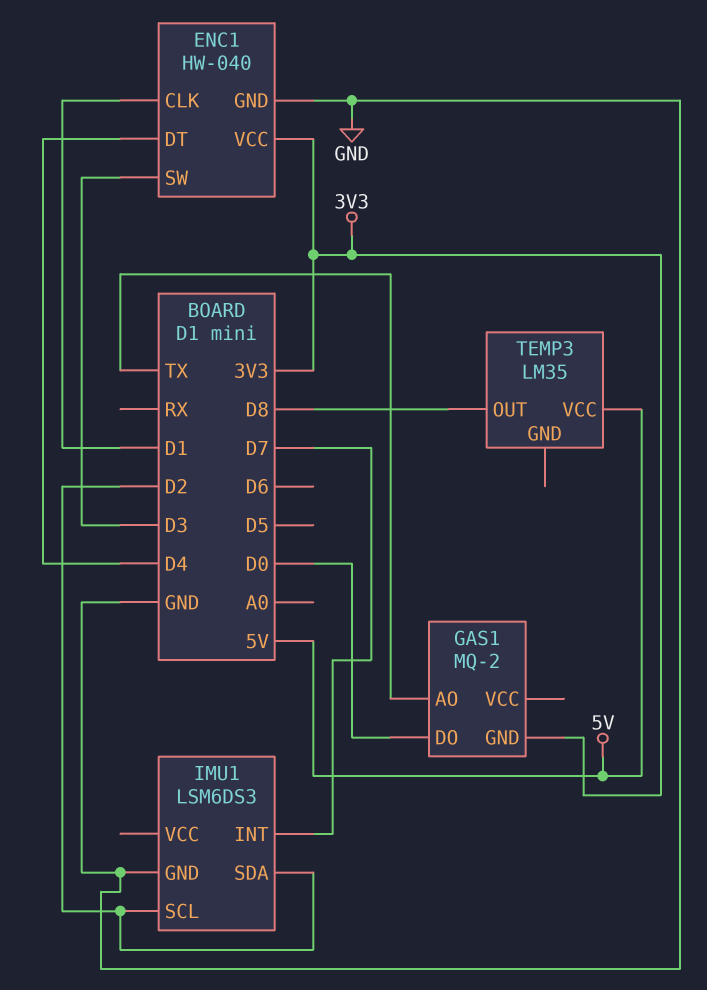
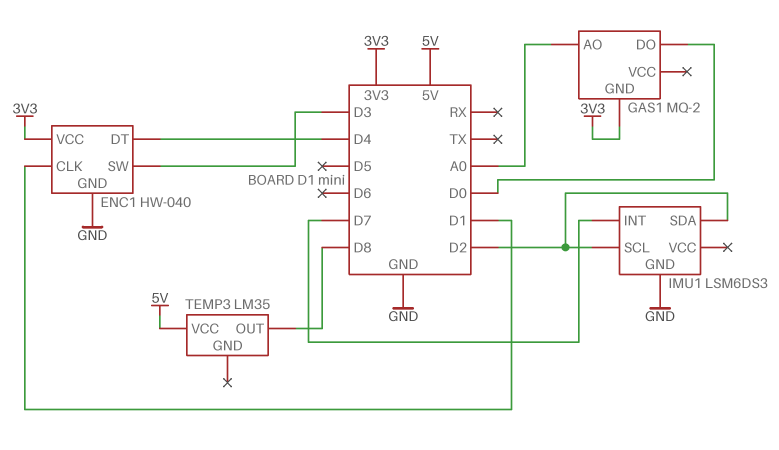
GAS1 pin AO: TX -> A0

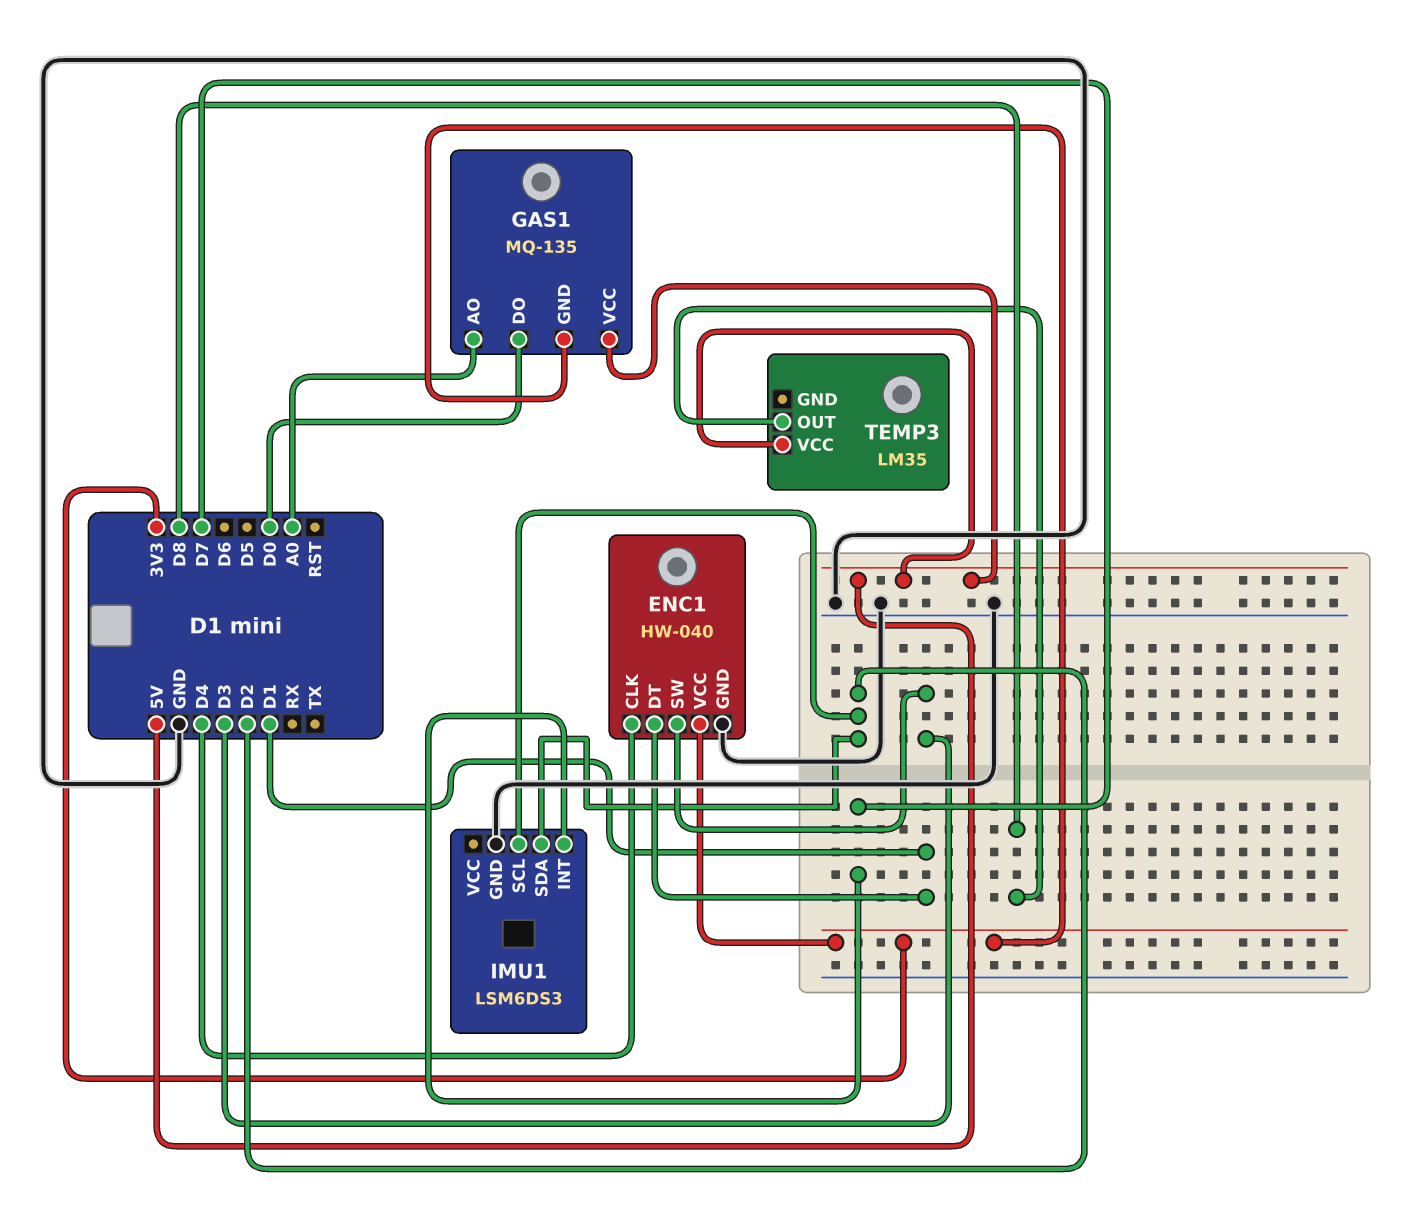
ENC1 pin CLK: D1 -> D4
ENC1 pin DT: D4 -> D1
GAS1: MQ-2 -> MQ-135
GAS1 pin VCC: none -> 5V

